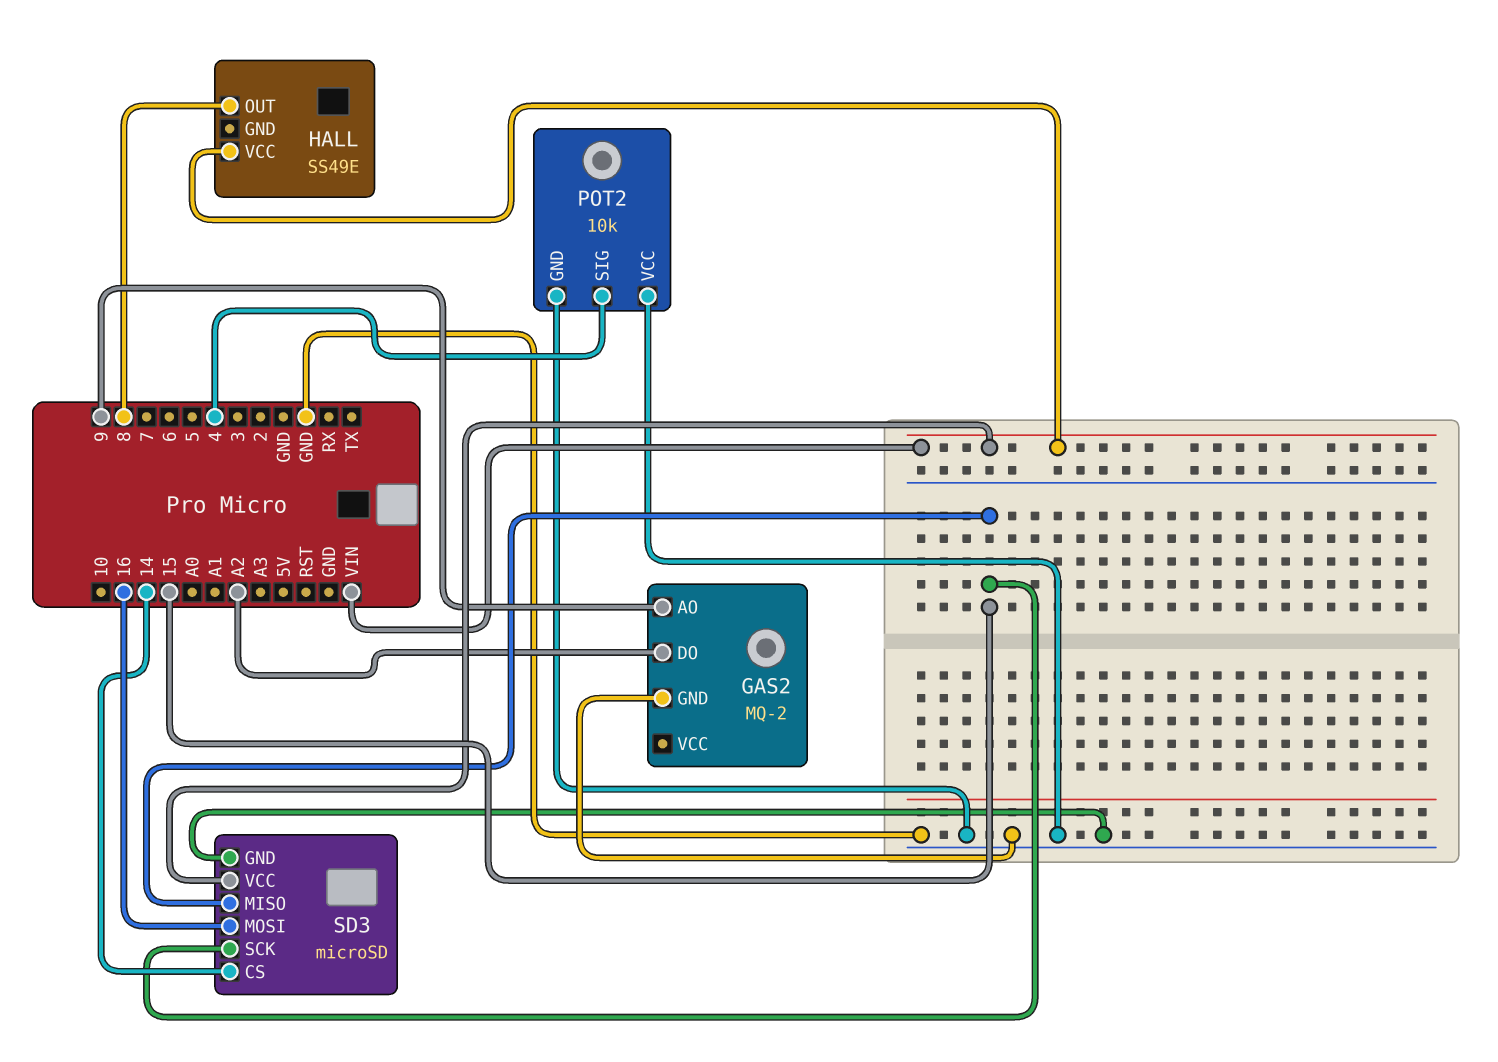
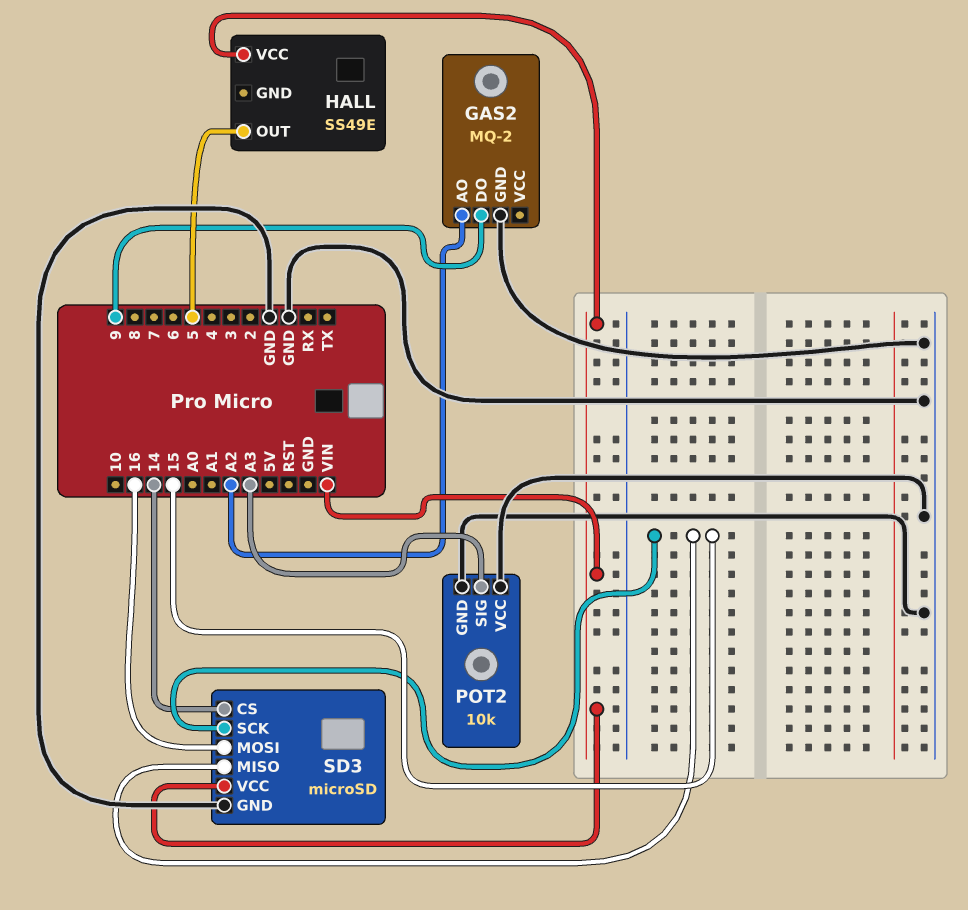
GAS2 pin AO: 9 -> A2
GAS2 pin DO: A2 -> 9
HALL pin OUT: 8 -> 5
POT2 pin SIG: 4 -> A3

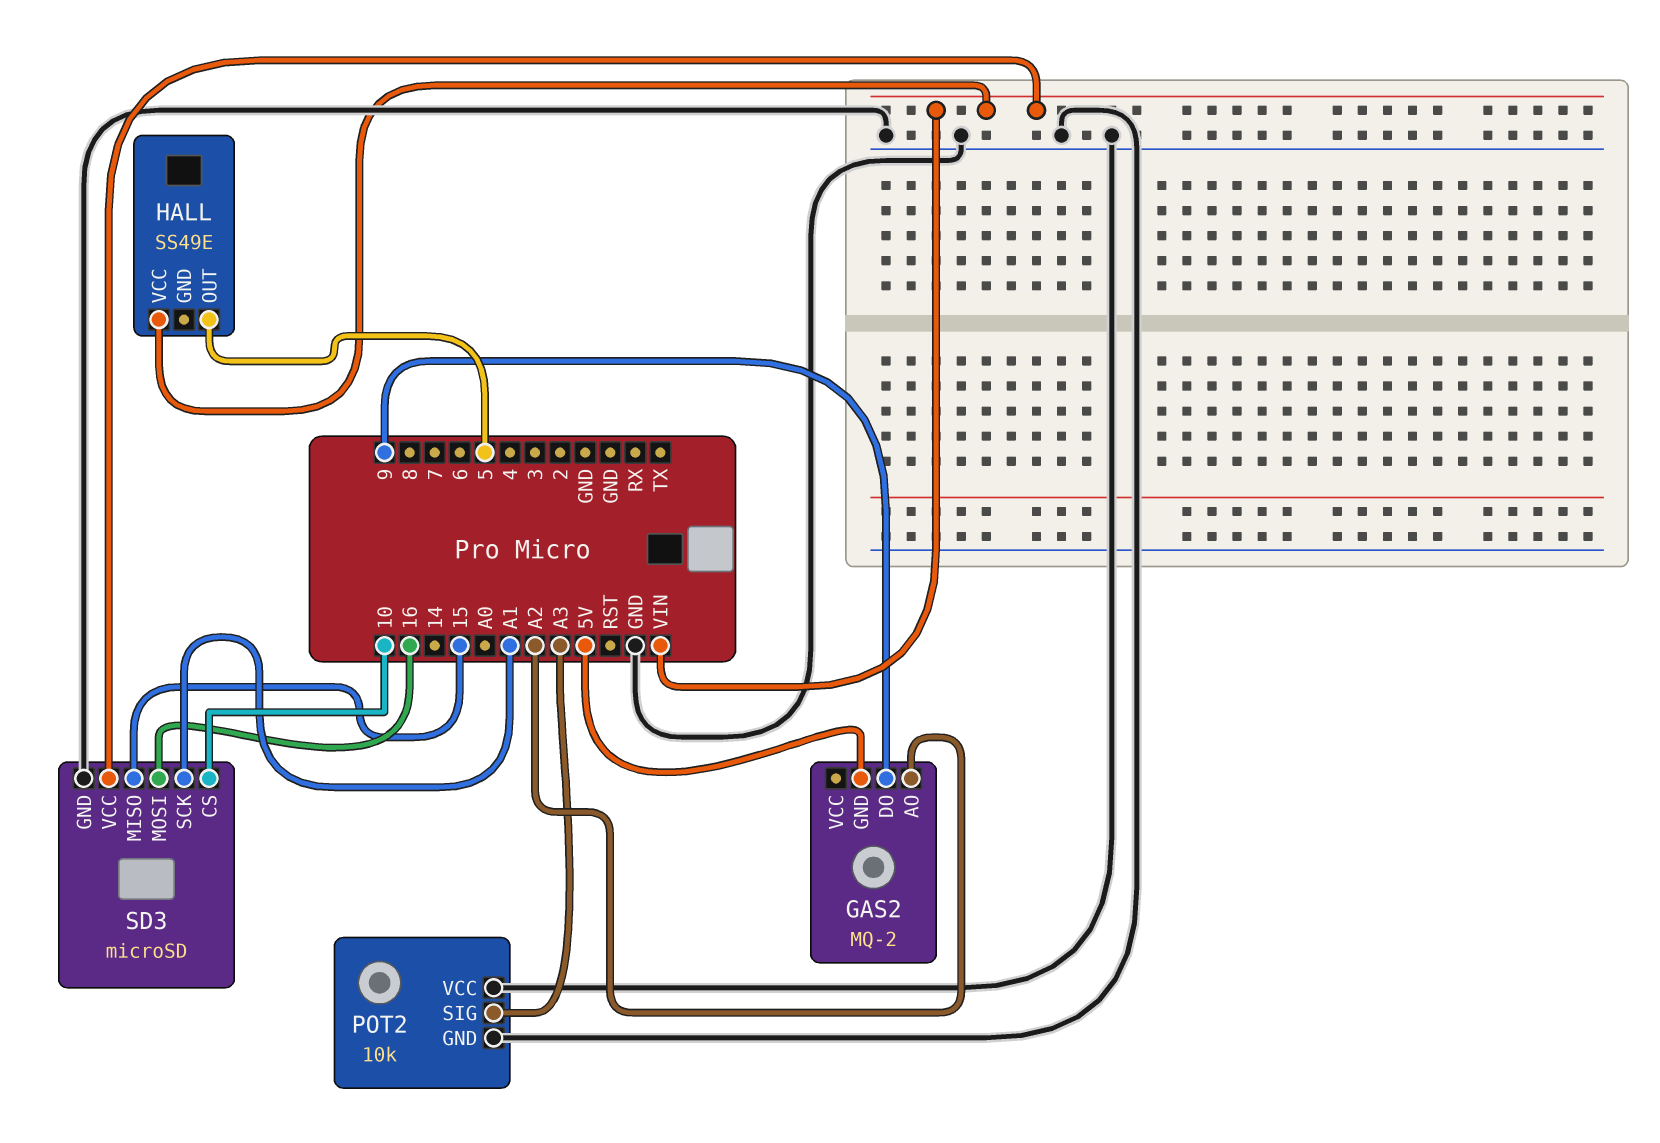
GAS2 pin GND: GND -> 5V
SD3 pin CS: 14 -> 10
SD3 pin SCK: 15 -> A1

